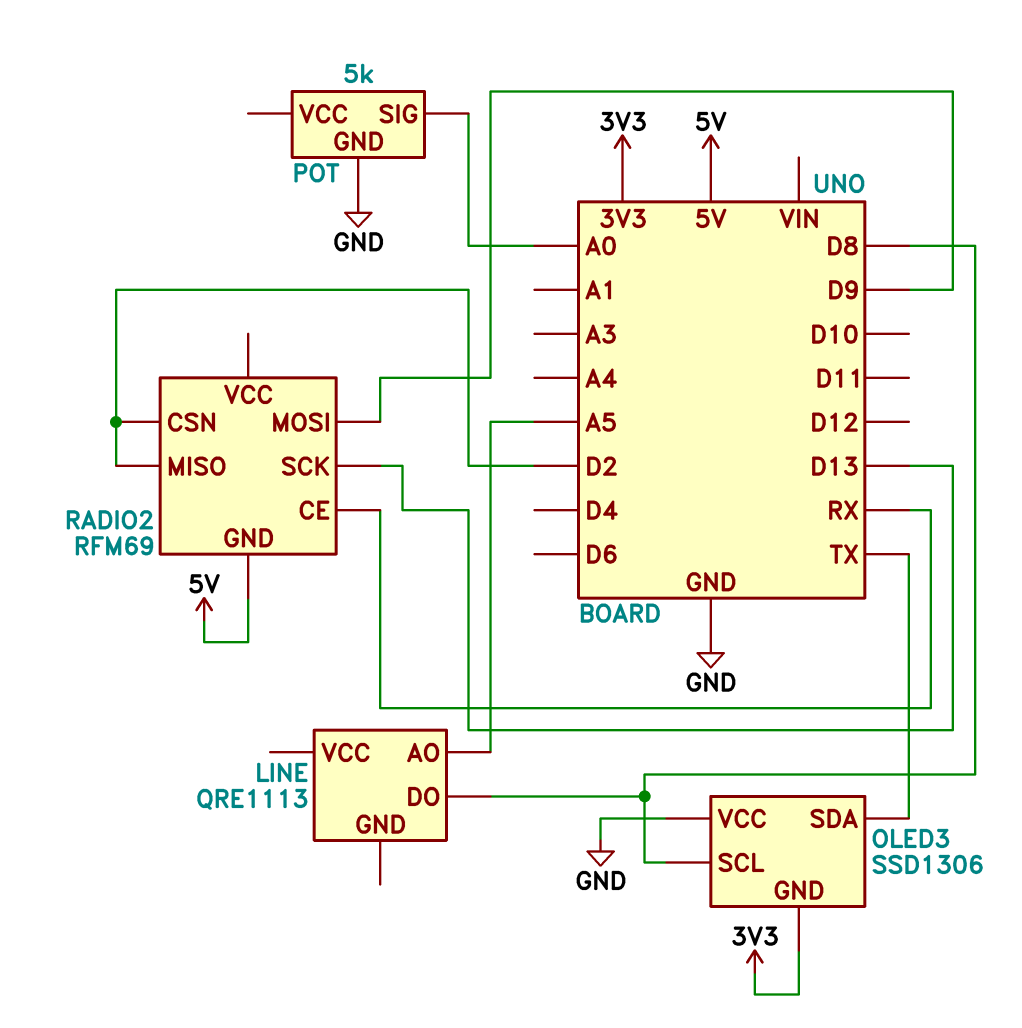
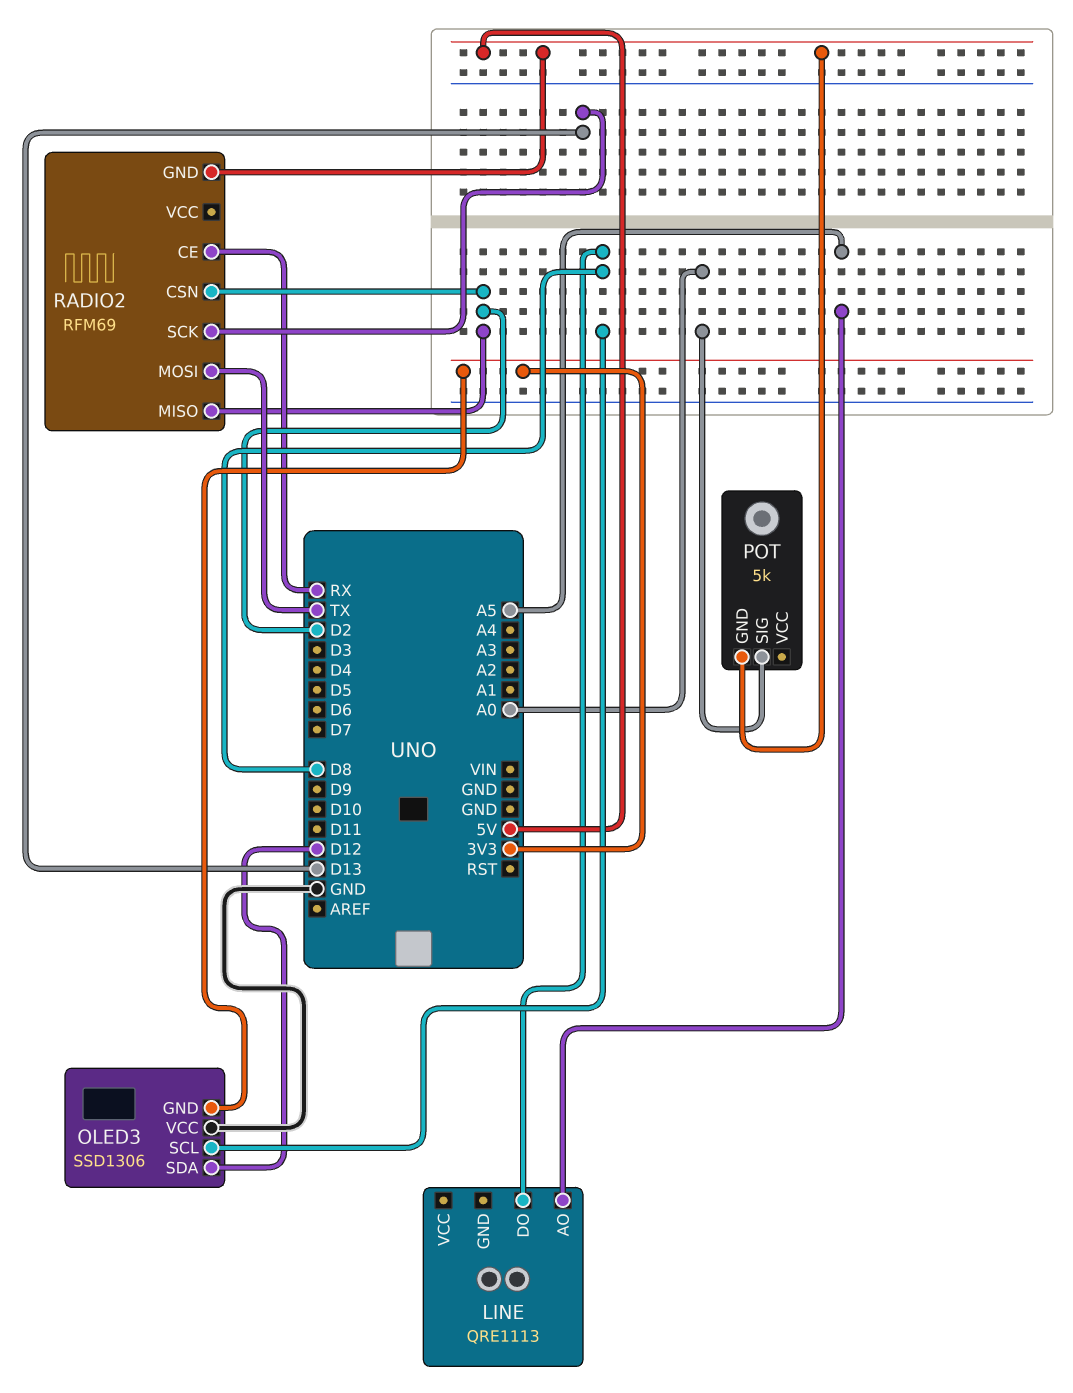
OLED3 pin SDA: TX -> D12
POT pin GND: GND -> 5V
RADIO2 pin MOSI: D9 -> TX

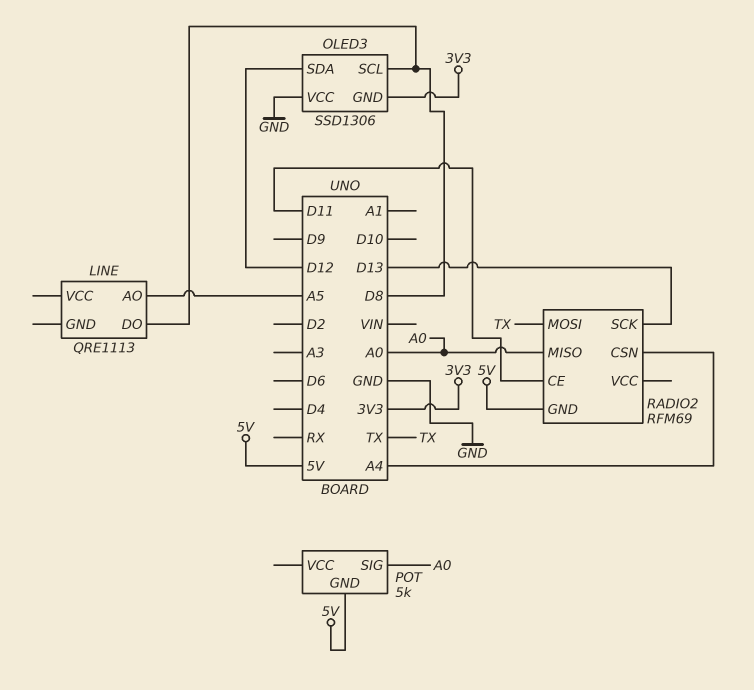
RADIO2 pin CE: RX -> D11
RADIO2 pin CSN: D2 -> A4
RADIO2 pin MISO: D2 -> A0

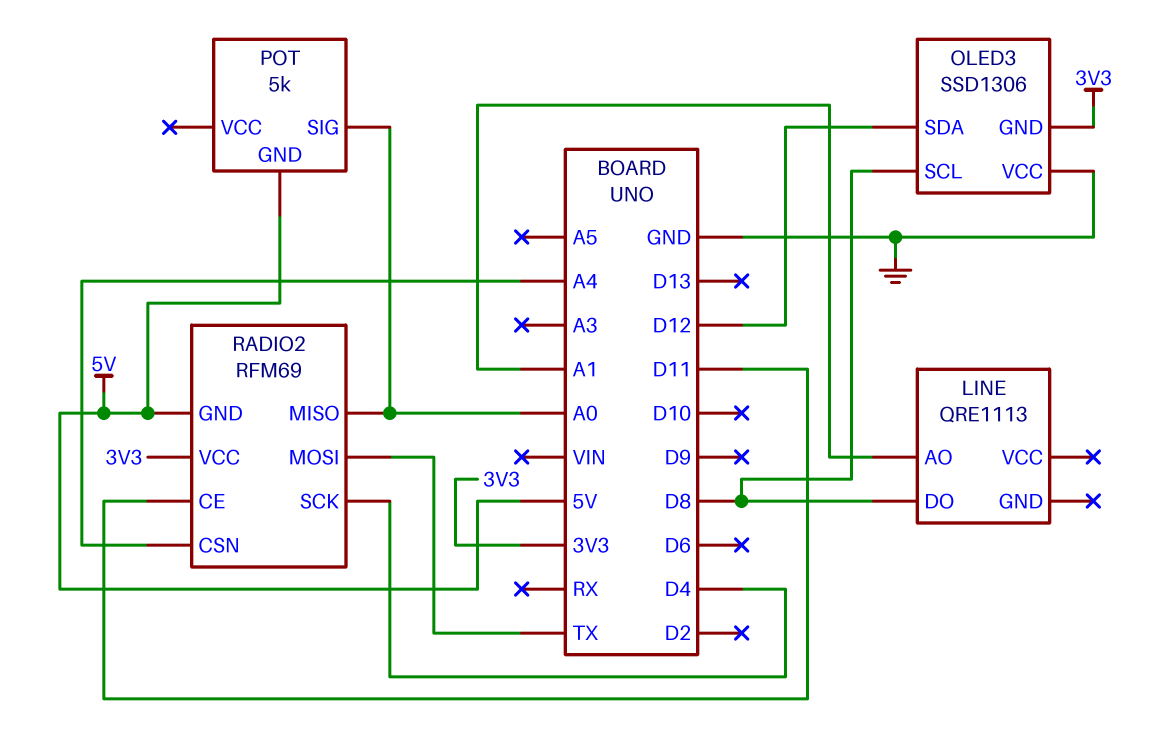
LINE pin AO: A5 -> A1
RADIO2 pin SCK: D13 -> D4
RADIO2 pin VCC: none -> 3V3

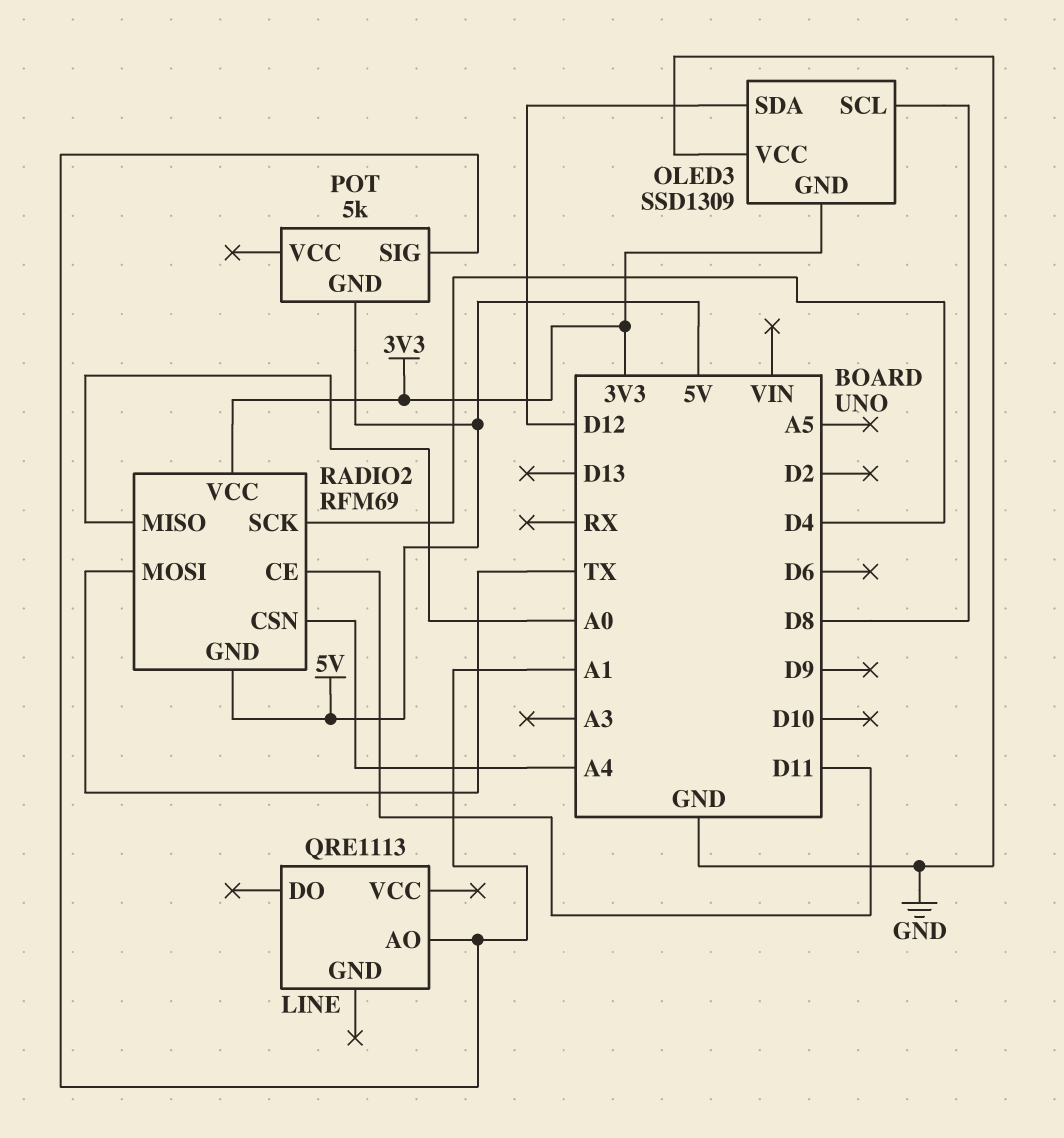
LINE pin DO: D8 -> none
OLED3: SSD1306 -> SSD1309
POT pin SIG: A0 -> A1

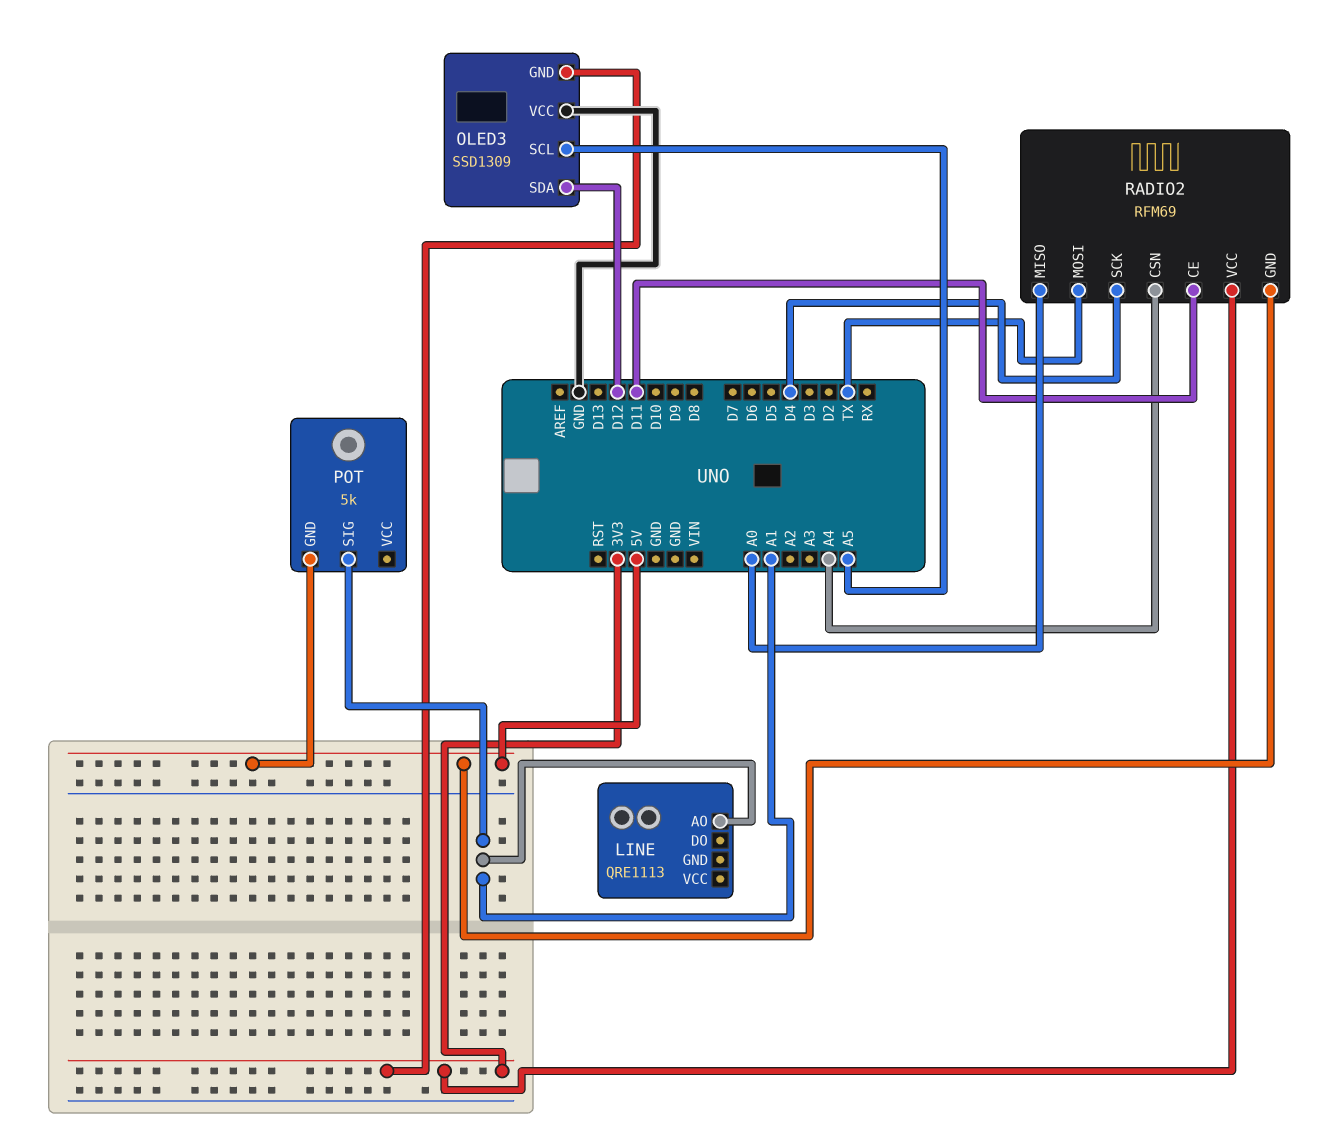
OLED3 pin SCL: D8 -> A5

